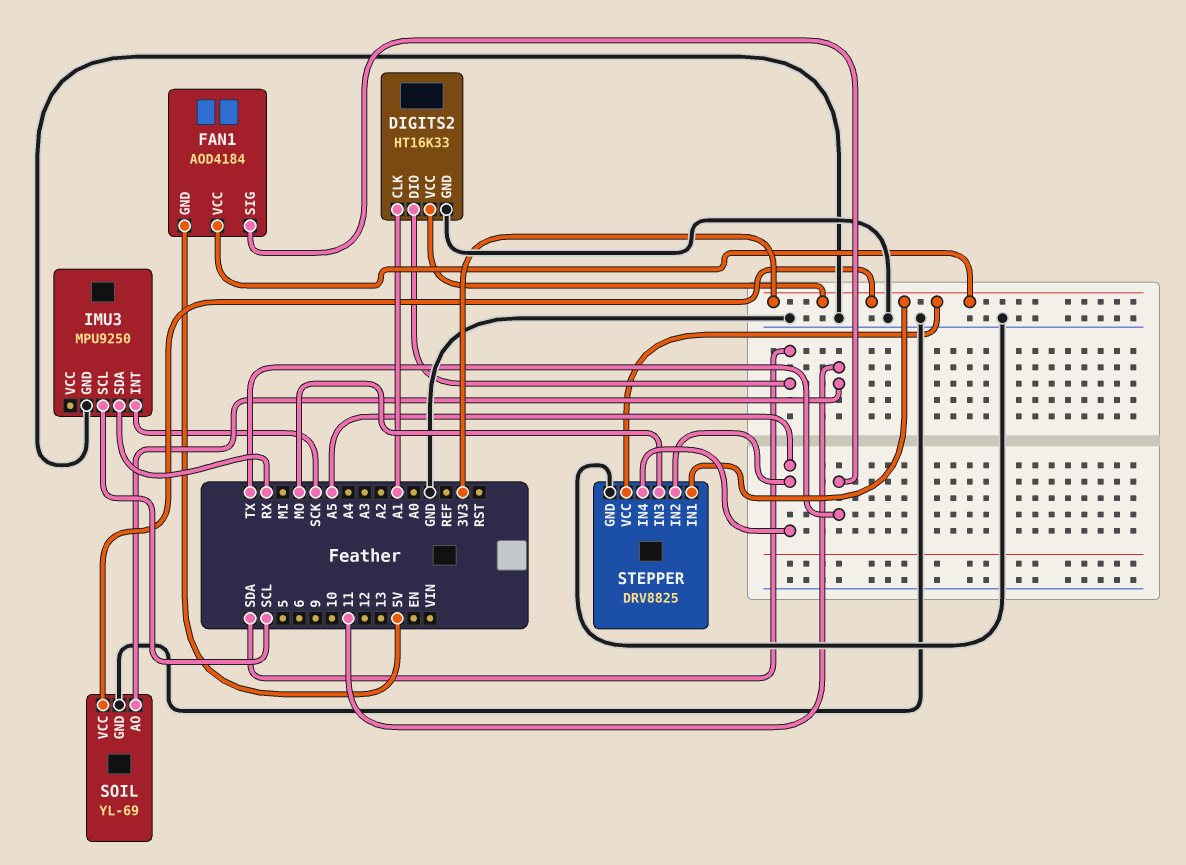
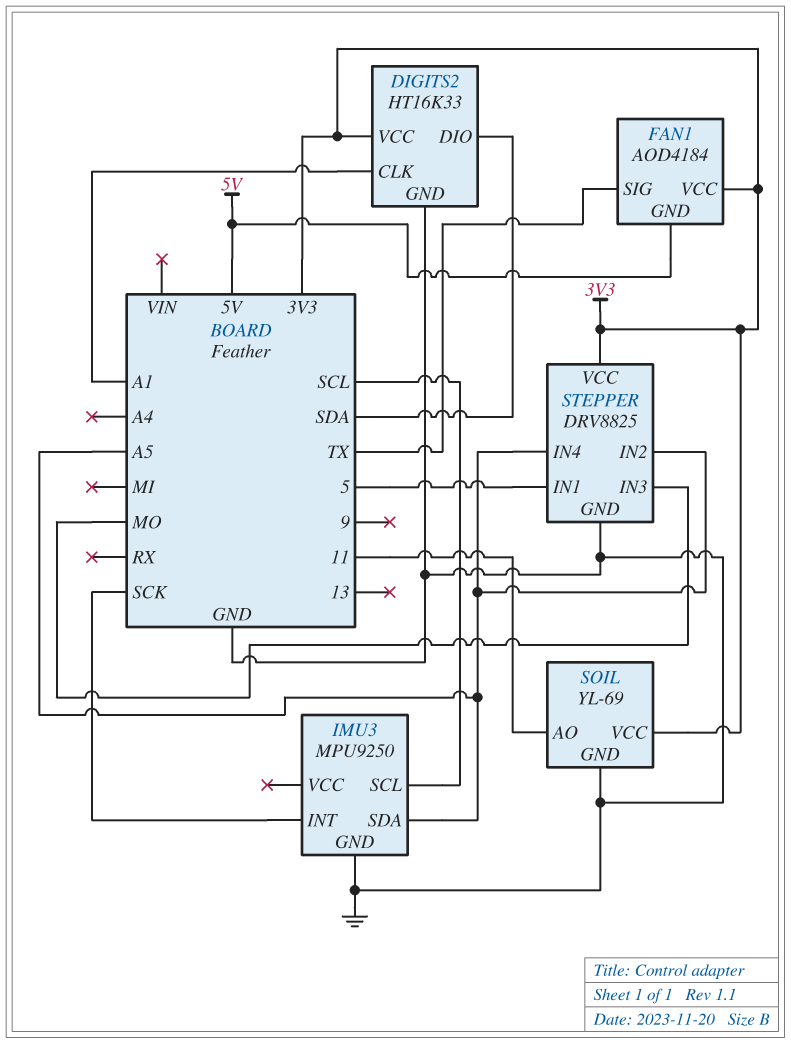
IMU3 pin SDA: RX -> A5
STEPPER pin IN1: 3V3 -> 5

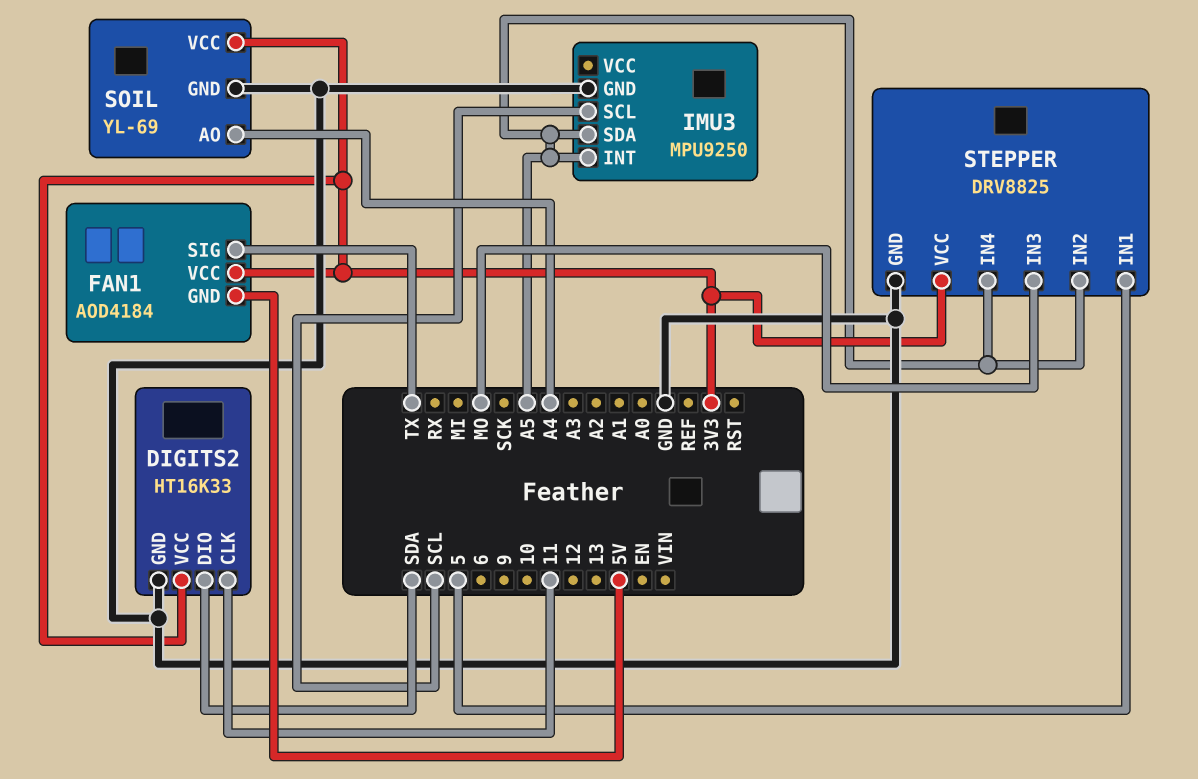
DIGITS2 pin CLK: A1 -> 11
IMU3 pin INT: SCK -> A5
SOIL pin AO: 11 -> A4

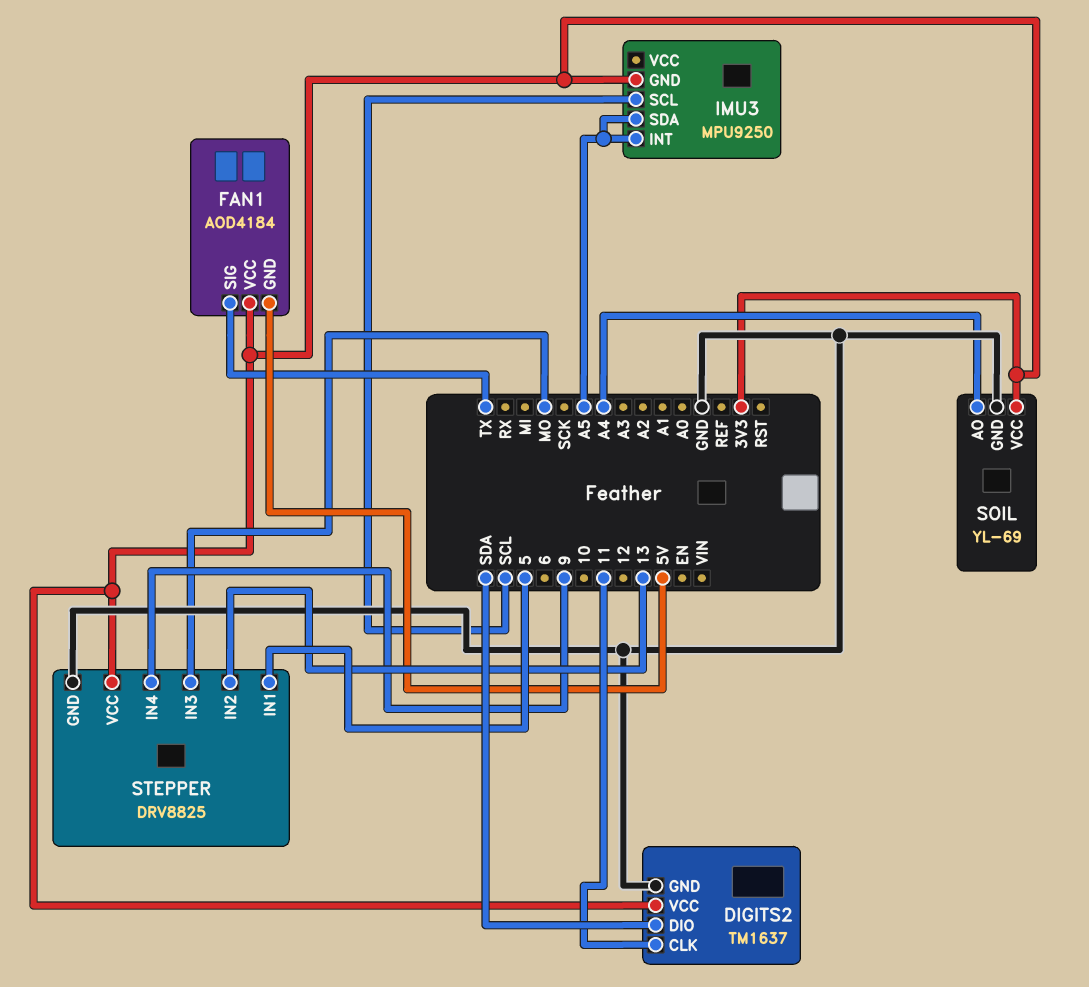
DIGITS2: HT16K33 -> TM1637
IMU3 pin GND: GND -> 3V3
STEPPER pin IN2: A5 -> 13
STEPPER pin IN4: A5 -> 9

